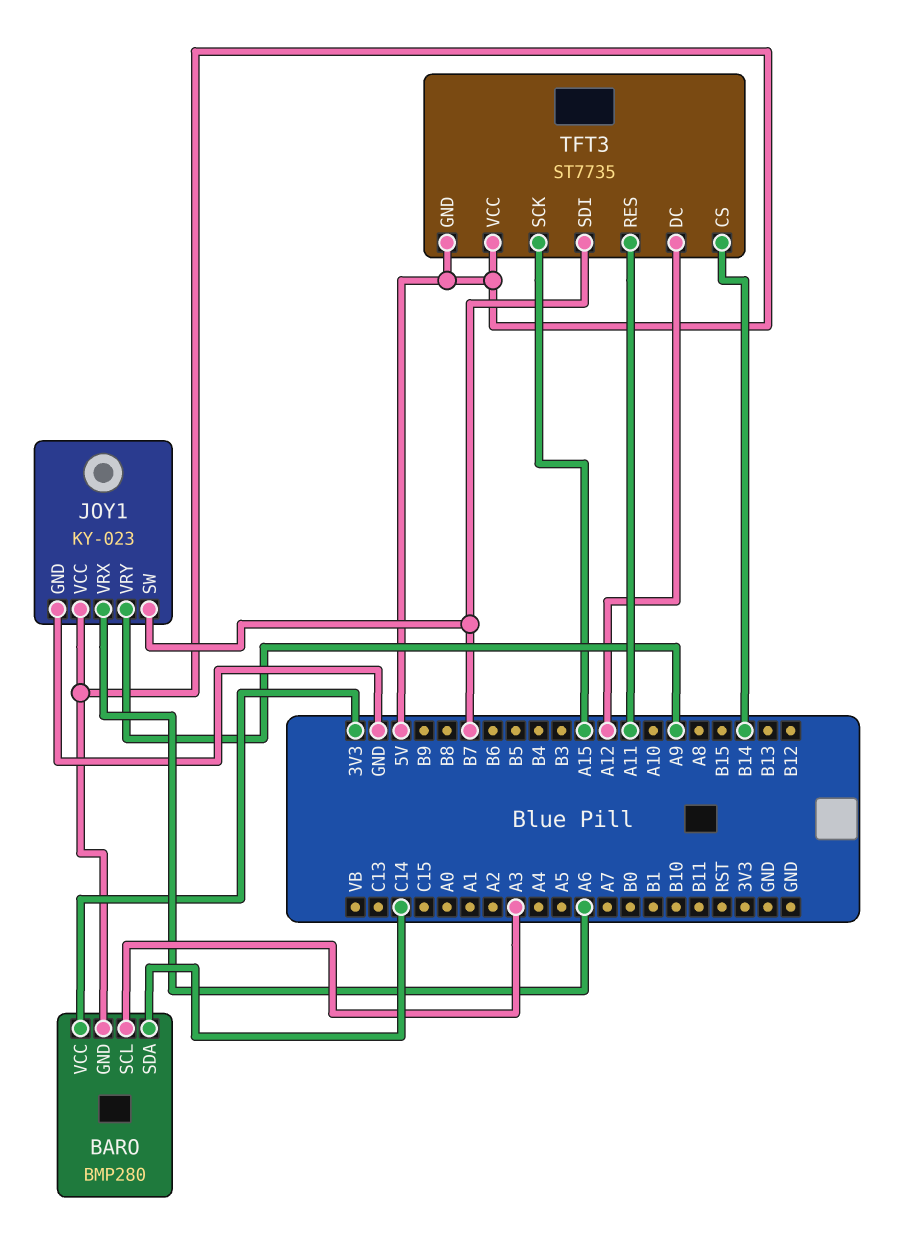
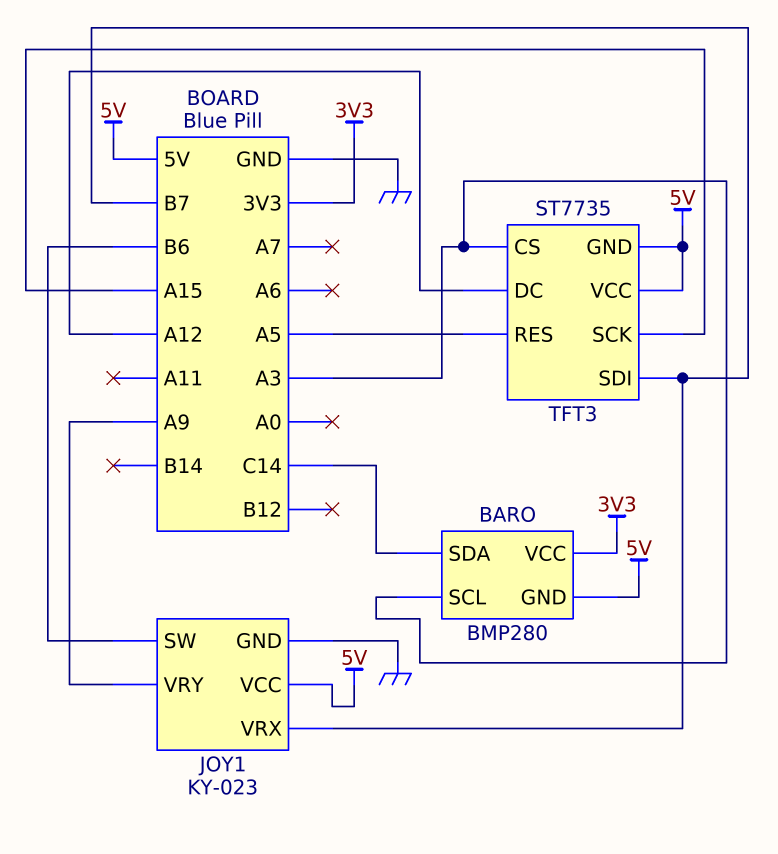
JOY1 pin SW: B7 -> B6
JOY1 pin VRX: A6 -> B7
TFT3 pin CS: B14 -> A3
TFT3 pin RES: A11 -> A5

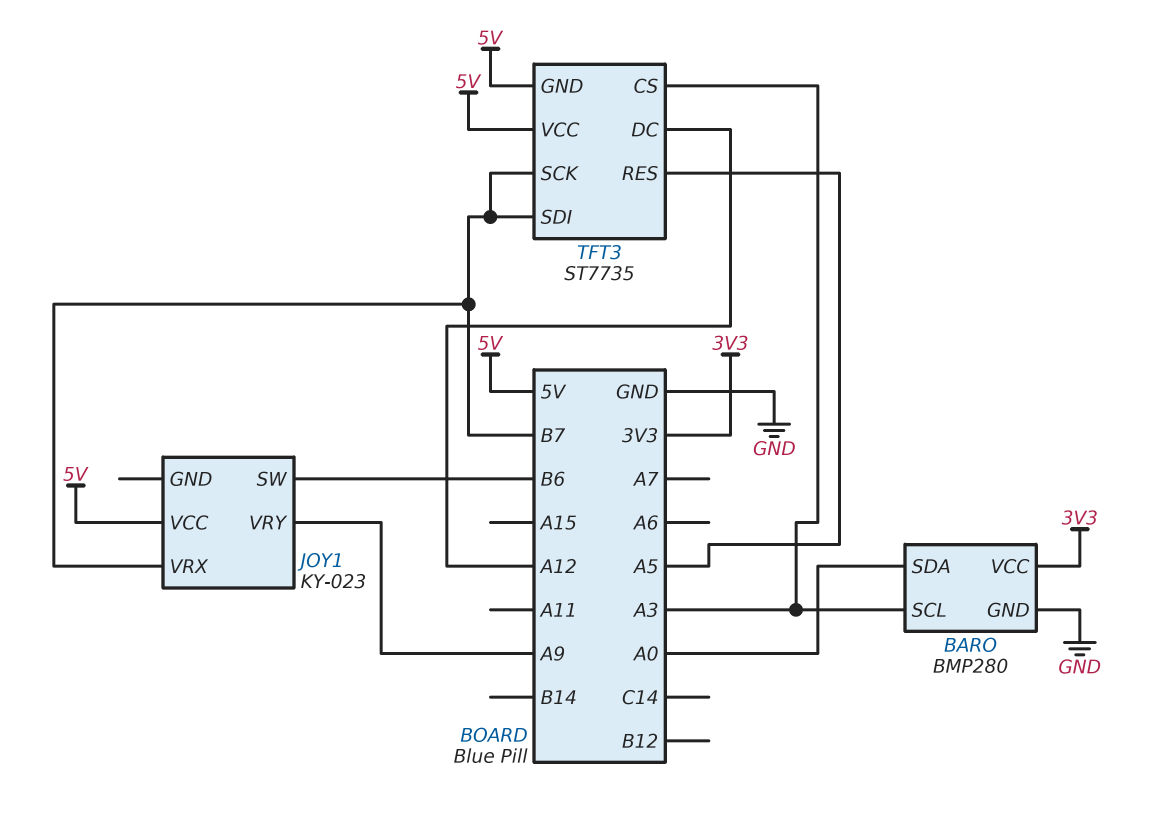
BARO pin GND: 5V -> GND
BARO pin SDA: C14 -> A0
JOY1 pin GND: GND -> none
TFT3 pin SCK: A15 -> B7

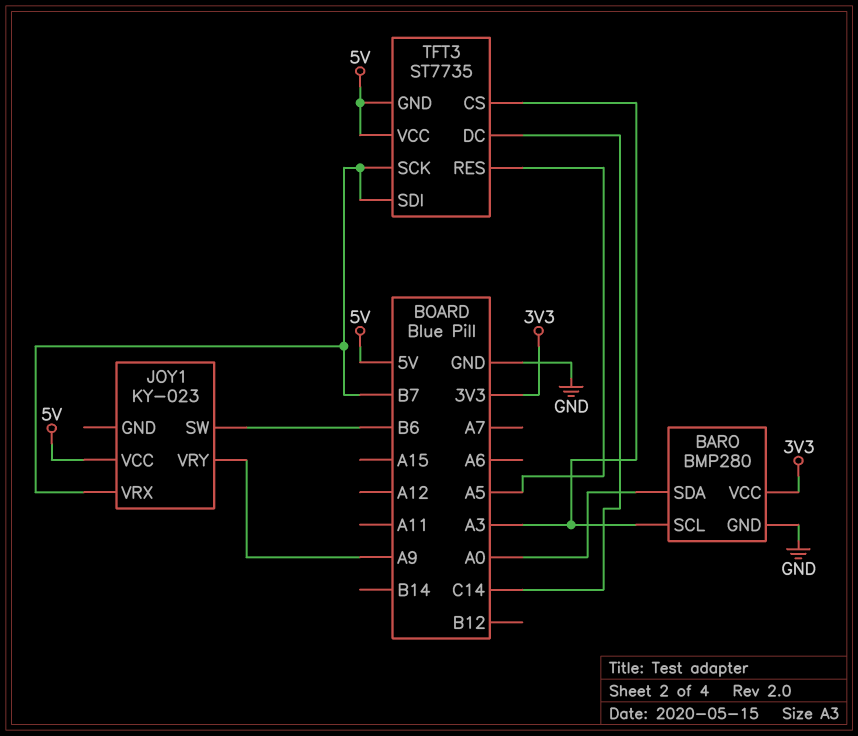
TFT3 pin DC: A12 -> C14

